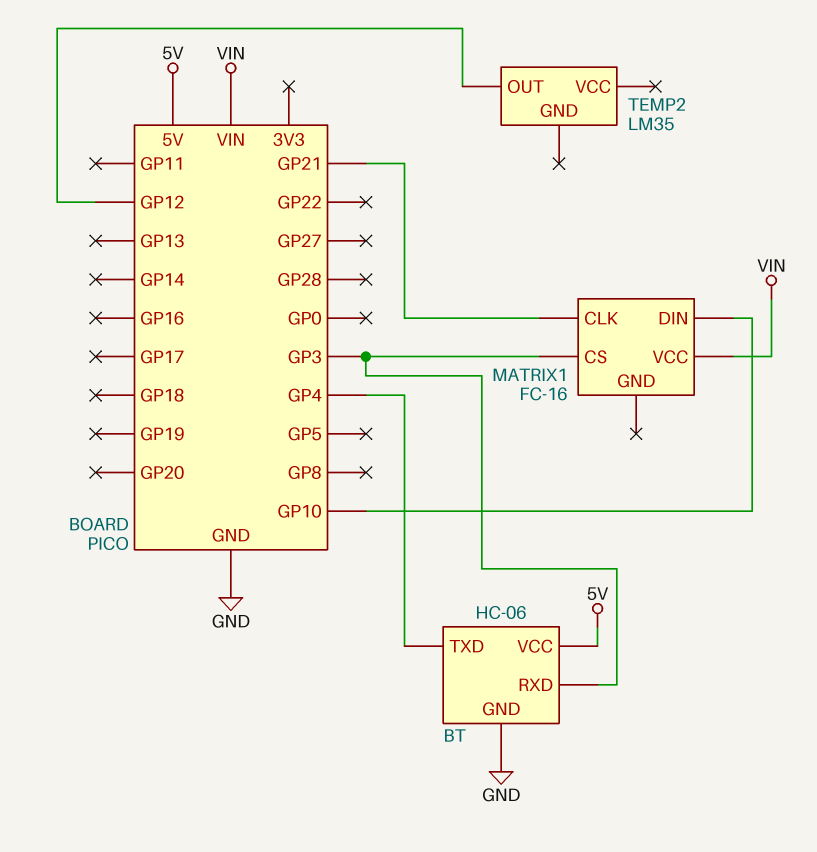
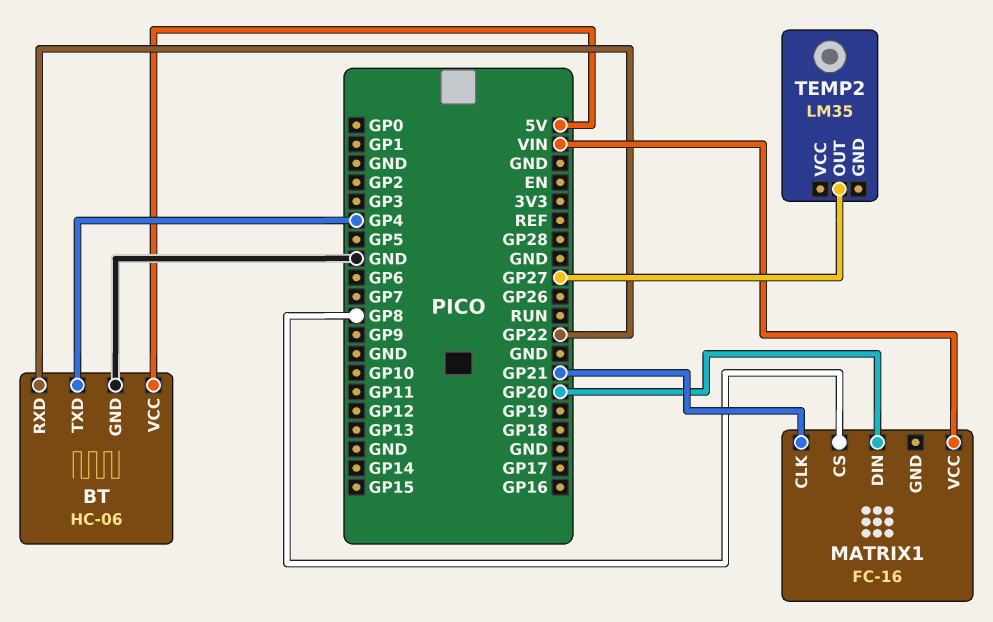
BT pin RXD: GP3 -> GP22
MATRIX1 pin CS: GP3 -> GP8
MATRIX1 pin DIN: GP10 -> GP20
TEMP2 pin OUT: GP12 -> GP27

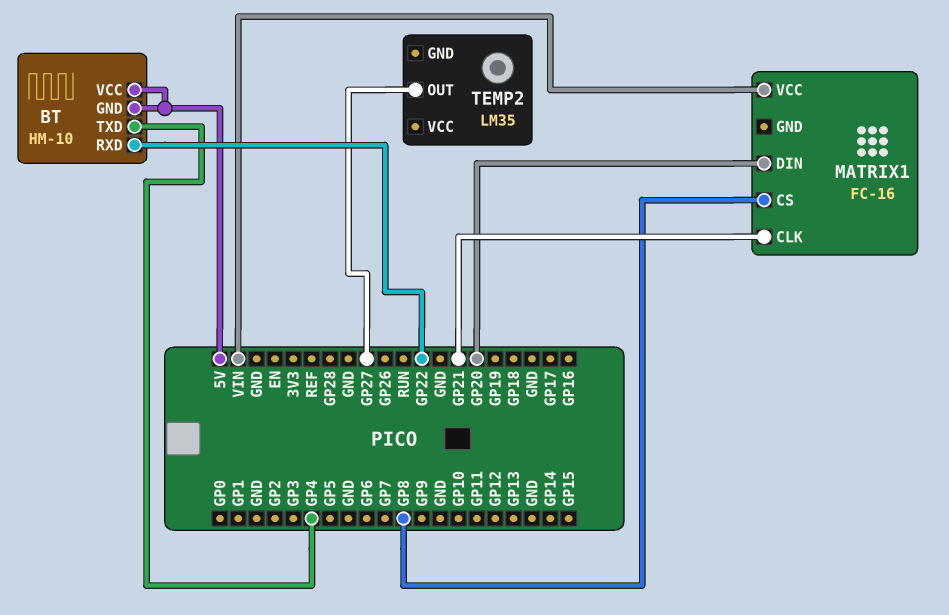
BT: HC-06 -> HM-10
BT pin GND: GND -> 5V

